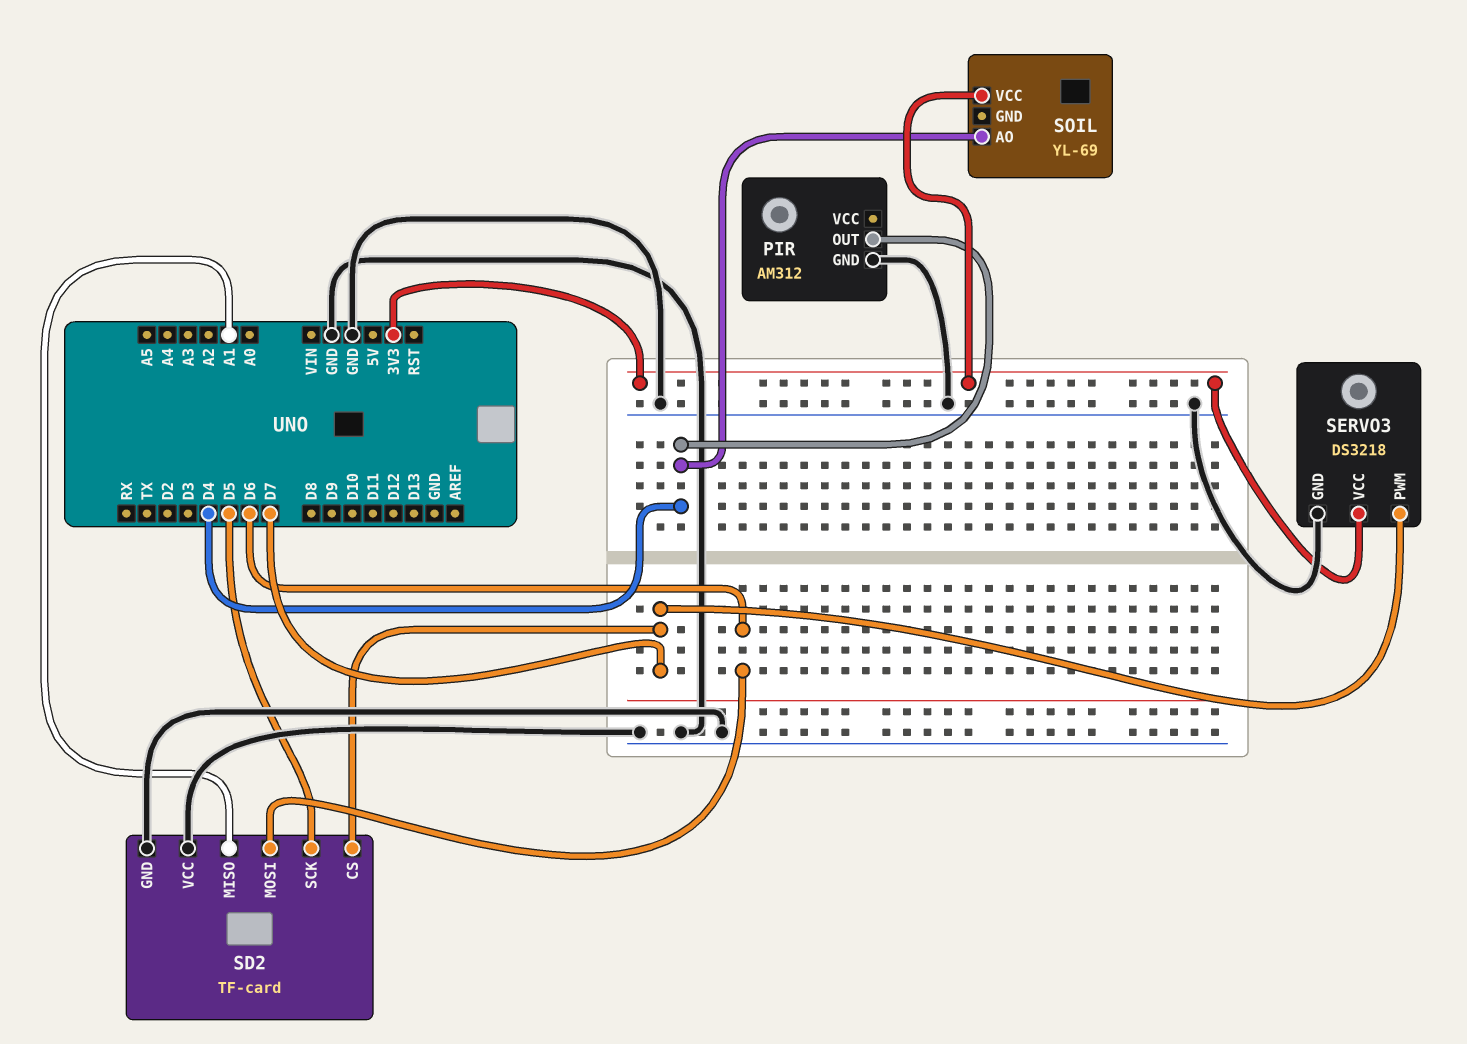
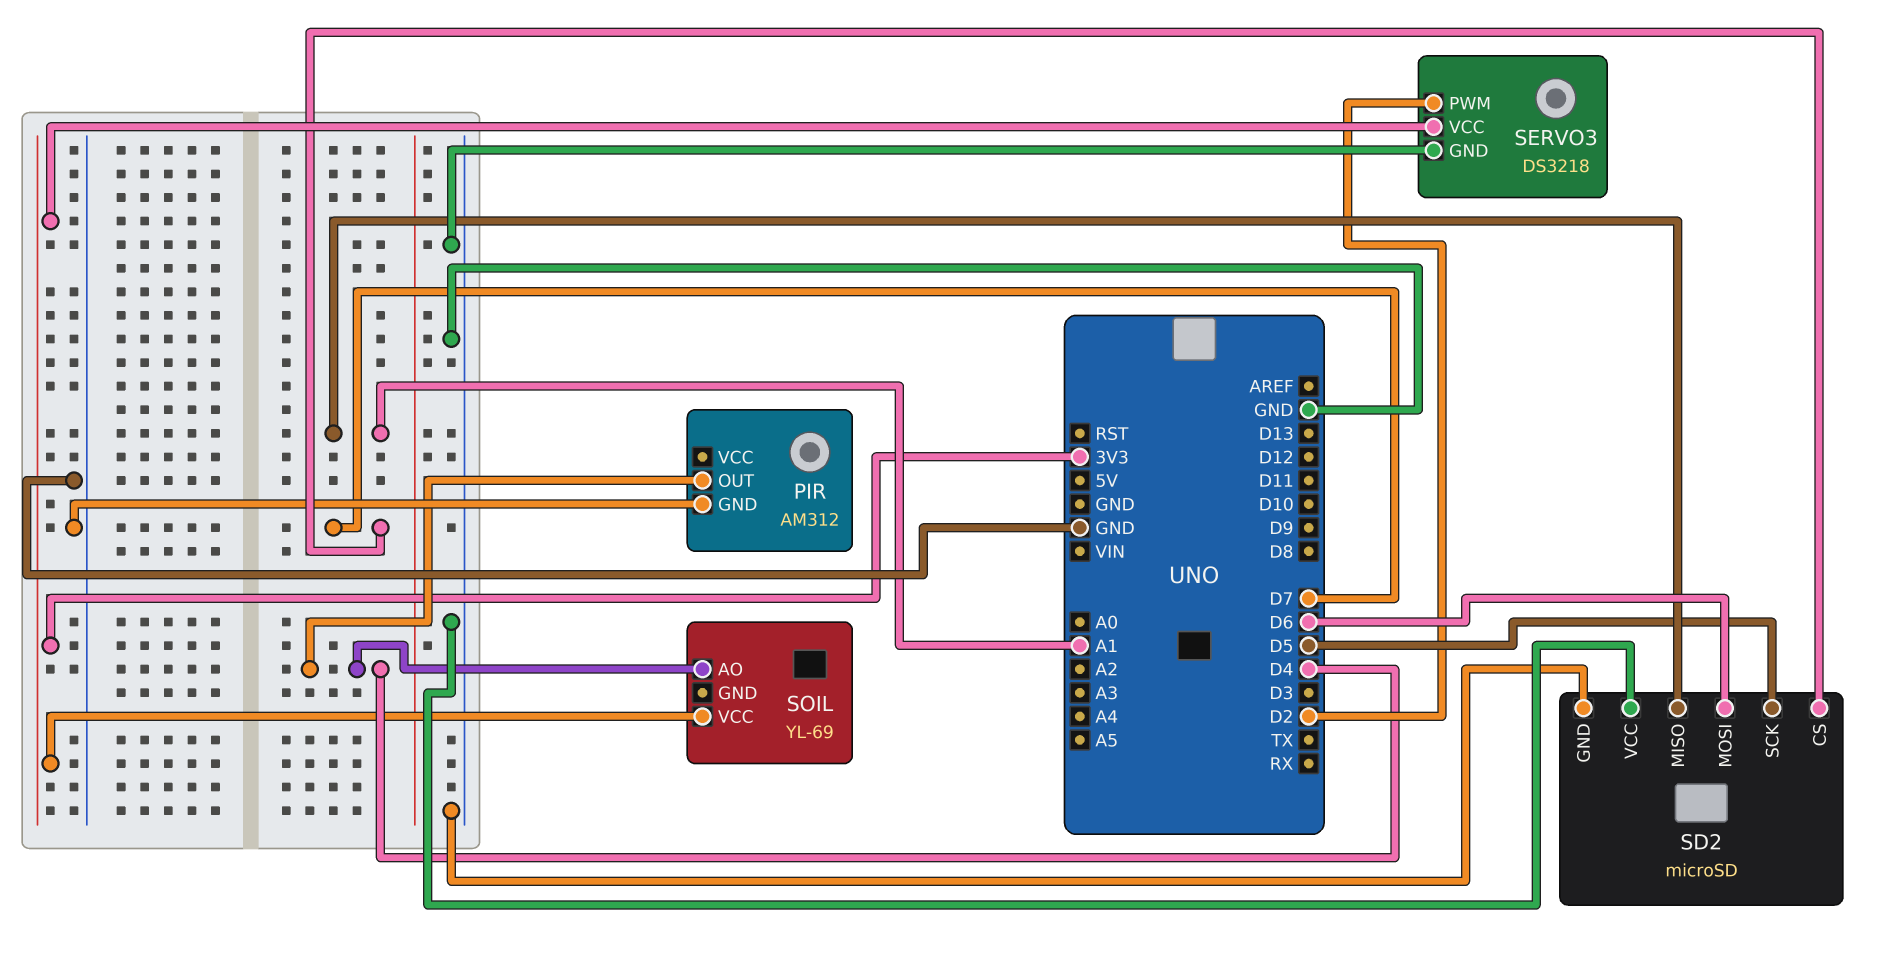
SD2: TF-card -> microSD
SERVO3 pin PWM: D7 -> D2

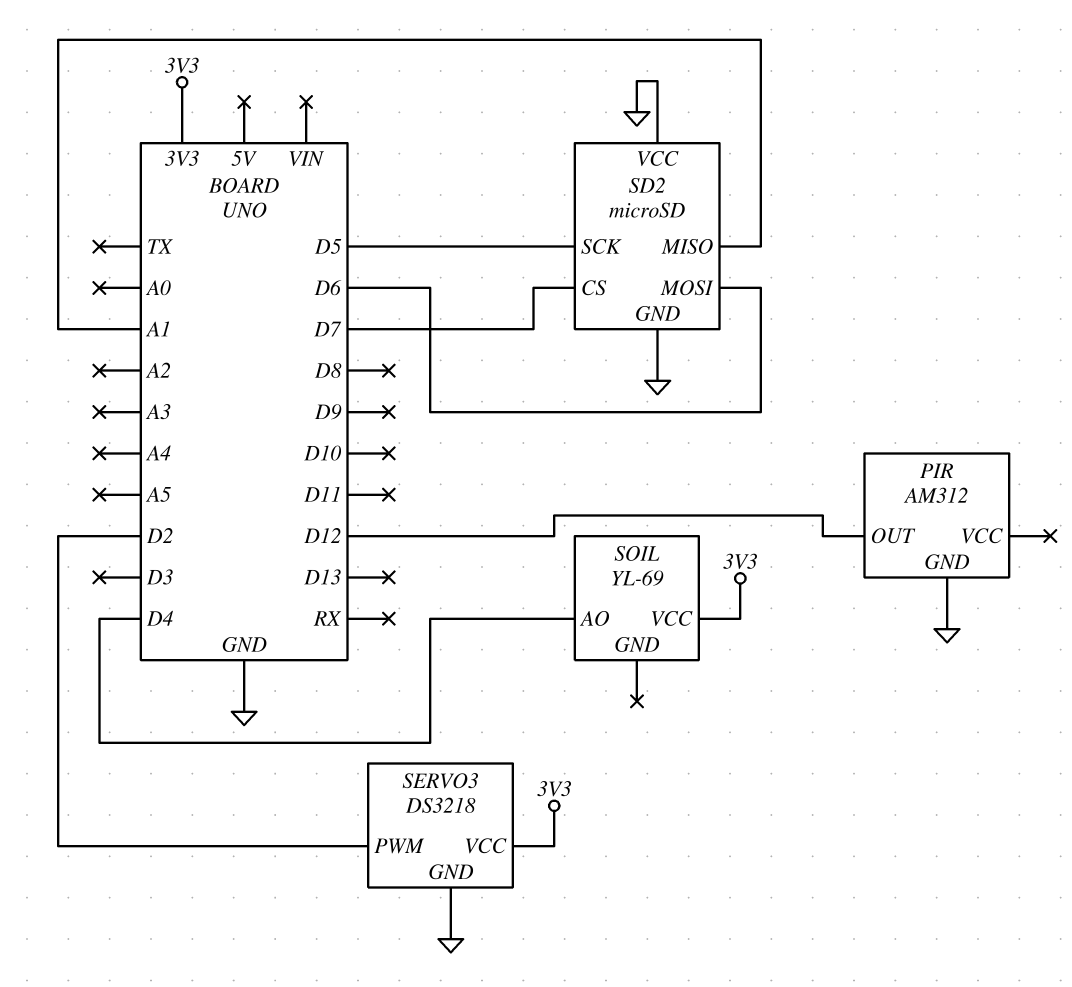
PIR pin OUT: D4 -> D12

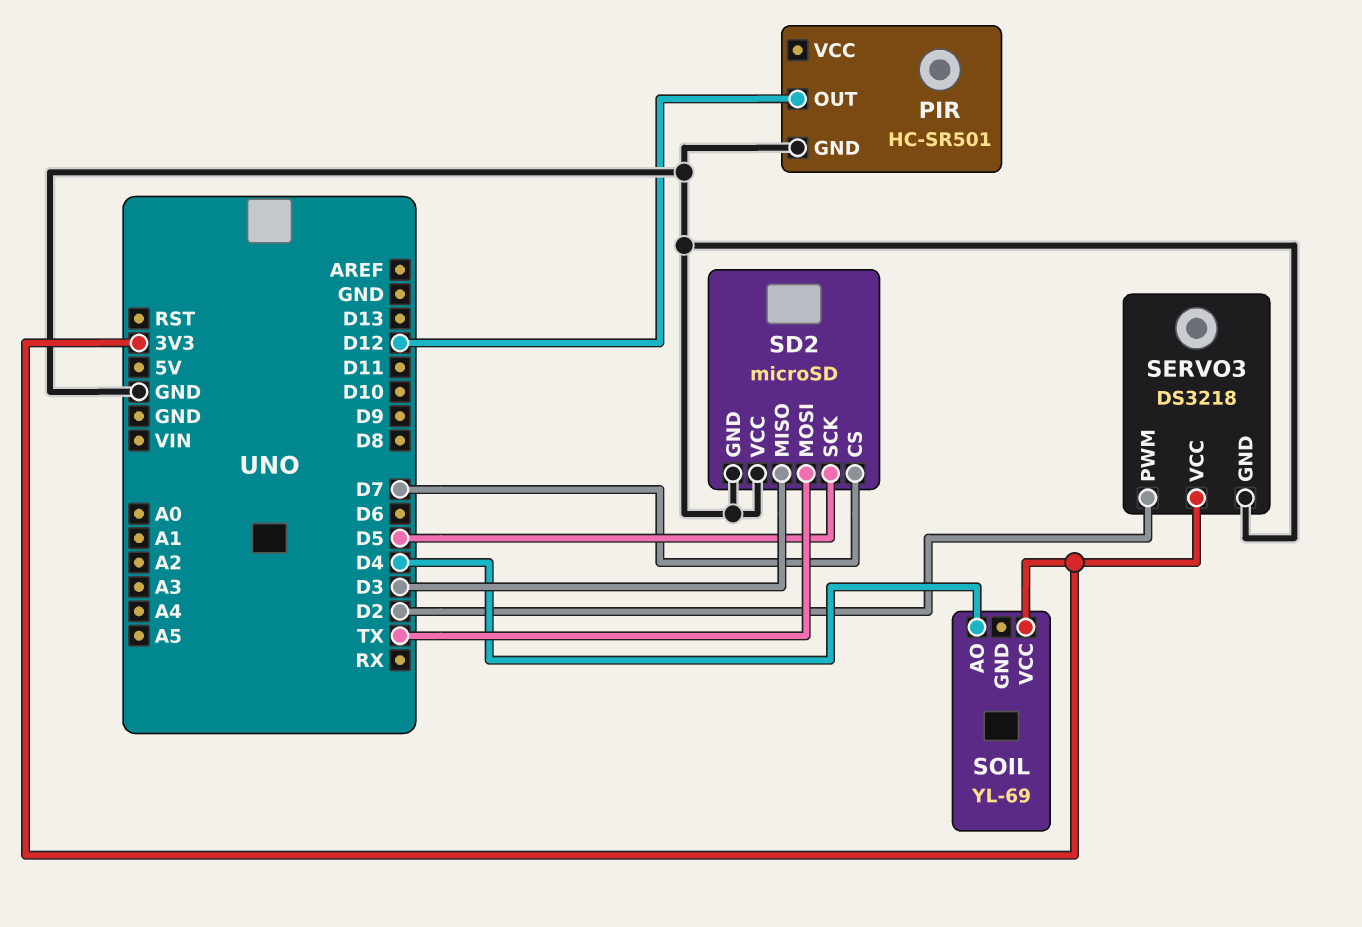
PIR: AM312 -> HC-SR501
SD2 pin MISO: A1 -> D3
SD2 pin MOSI: D6 -> TX

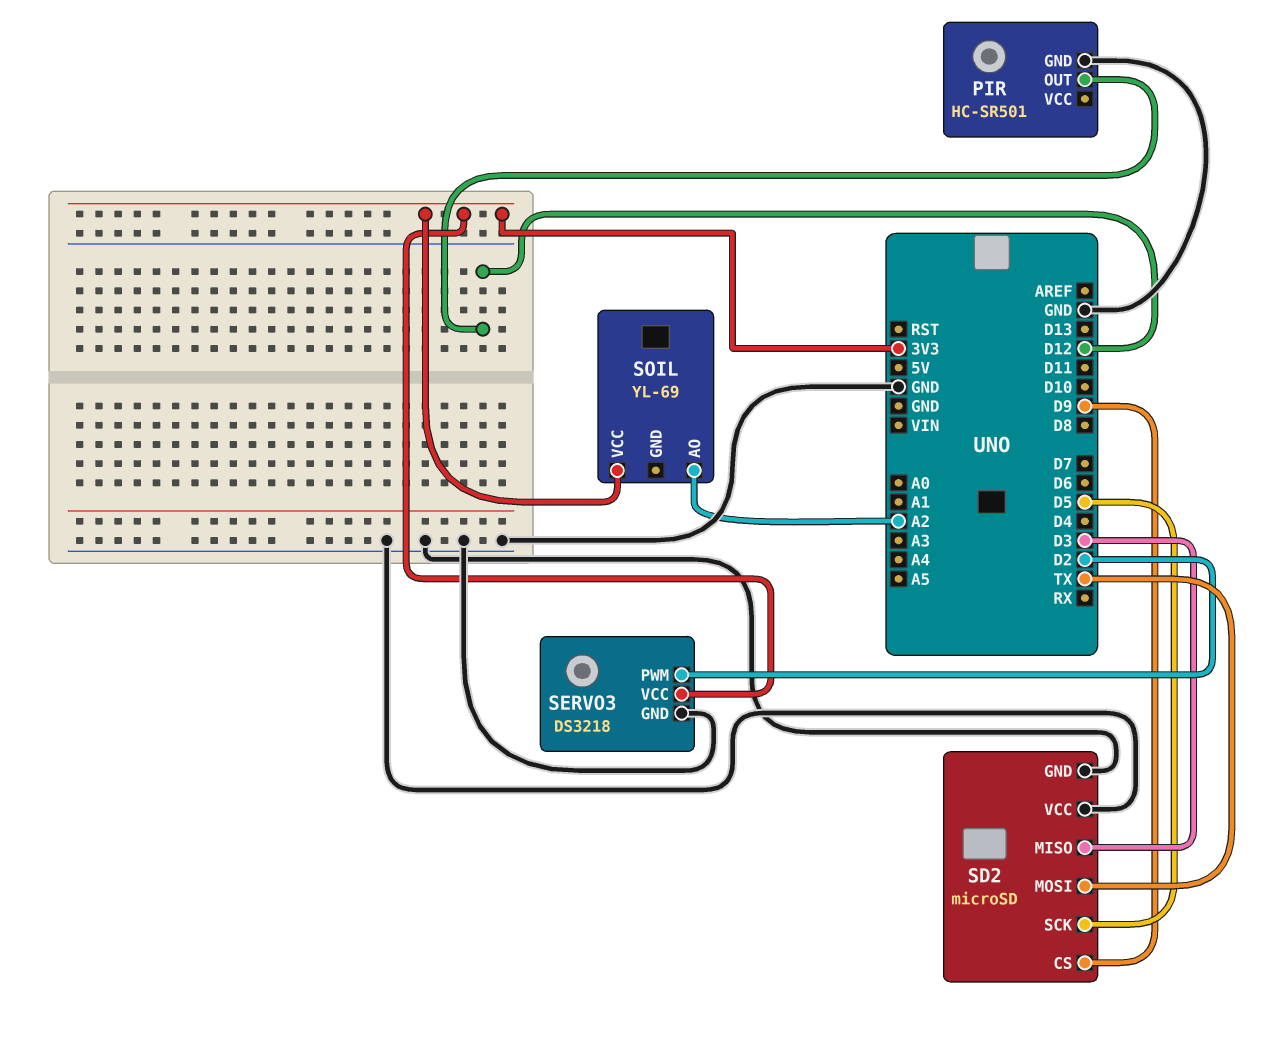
SD2 pin CS: D7 -> D9
SOIL pin AO: D4 -> A2

